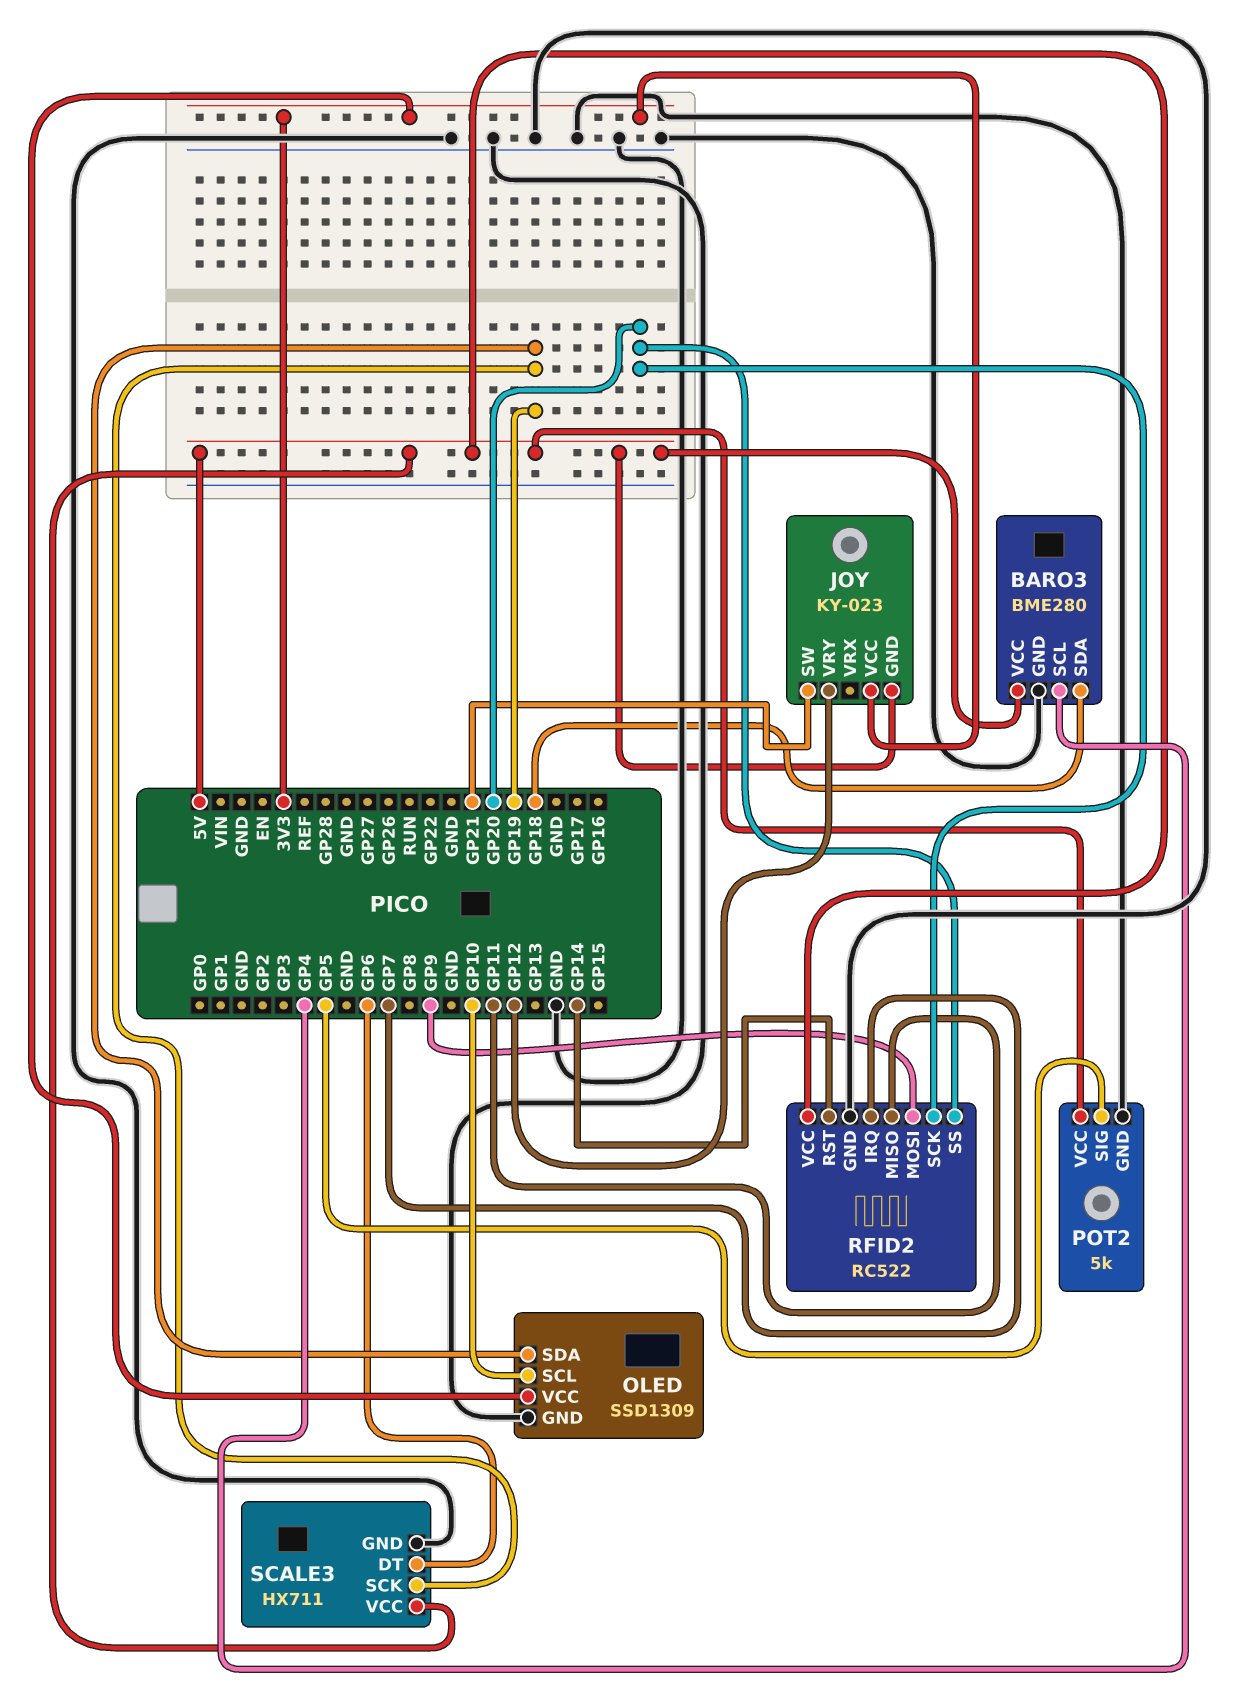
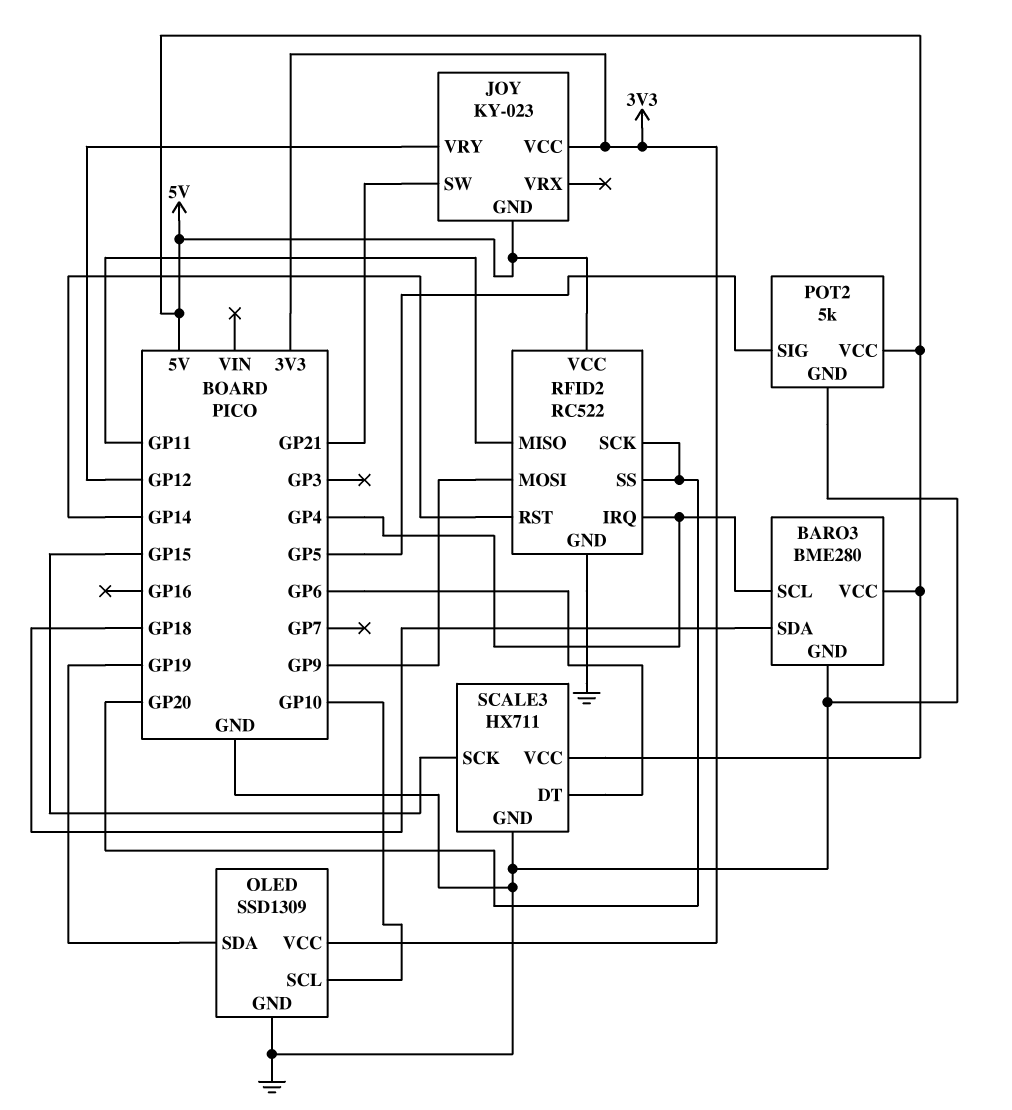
RFID2 pin IRQ: GP7 -> GP4
SCALE3 pin SCK: GP19 -> GP15

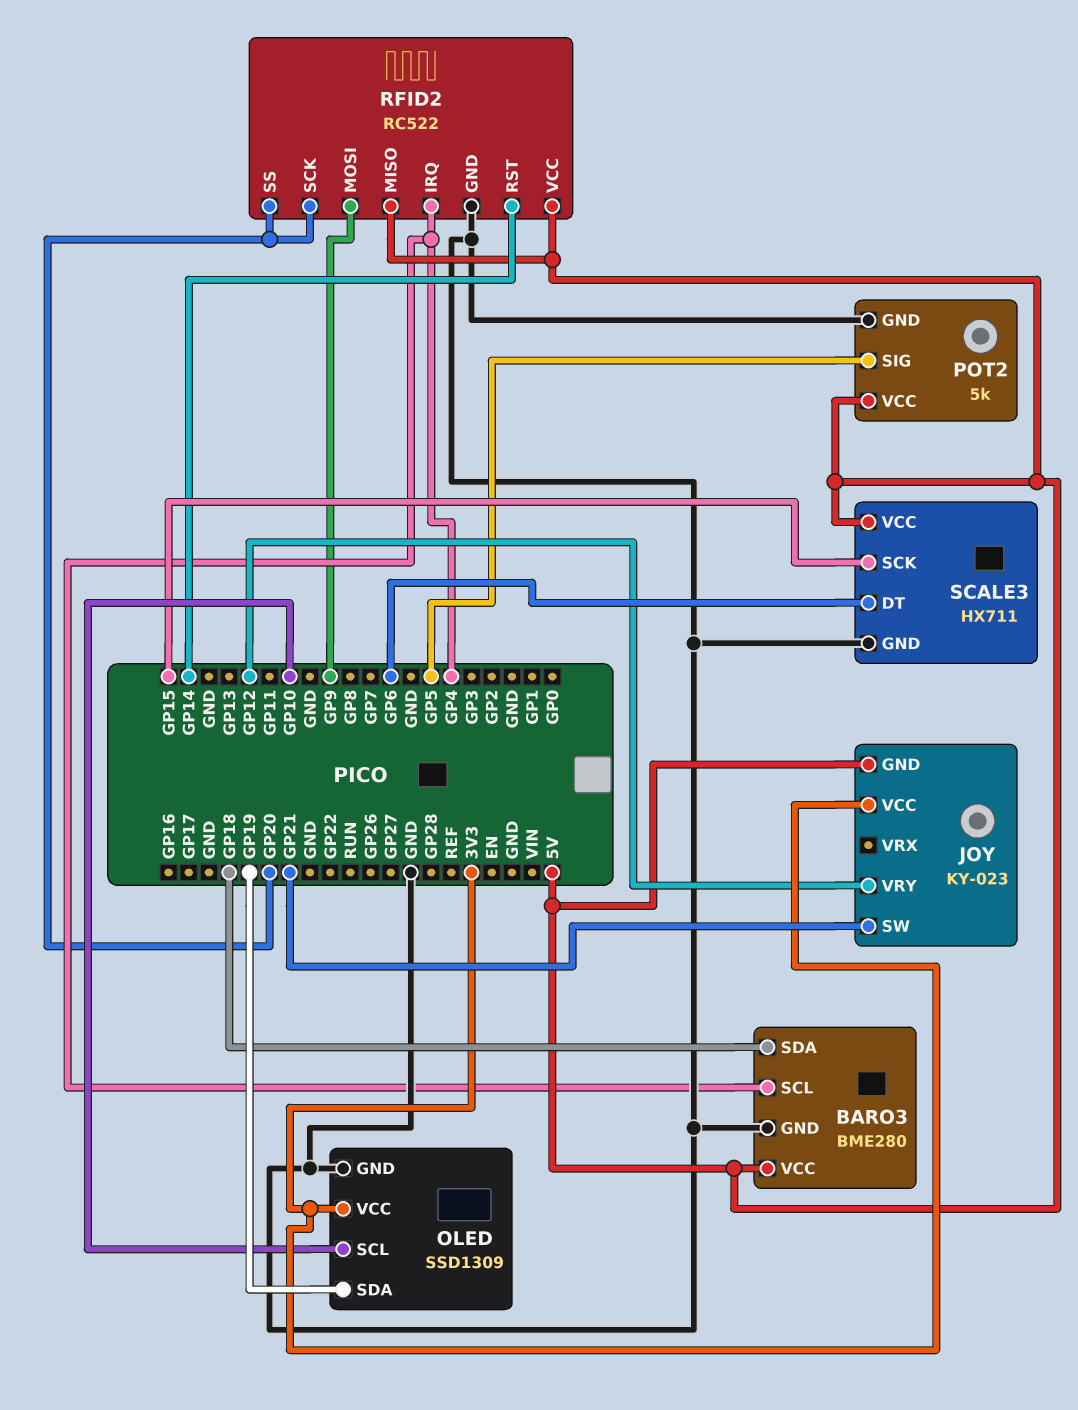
RFID2 pin MISO: GP11 -> 5V

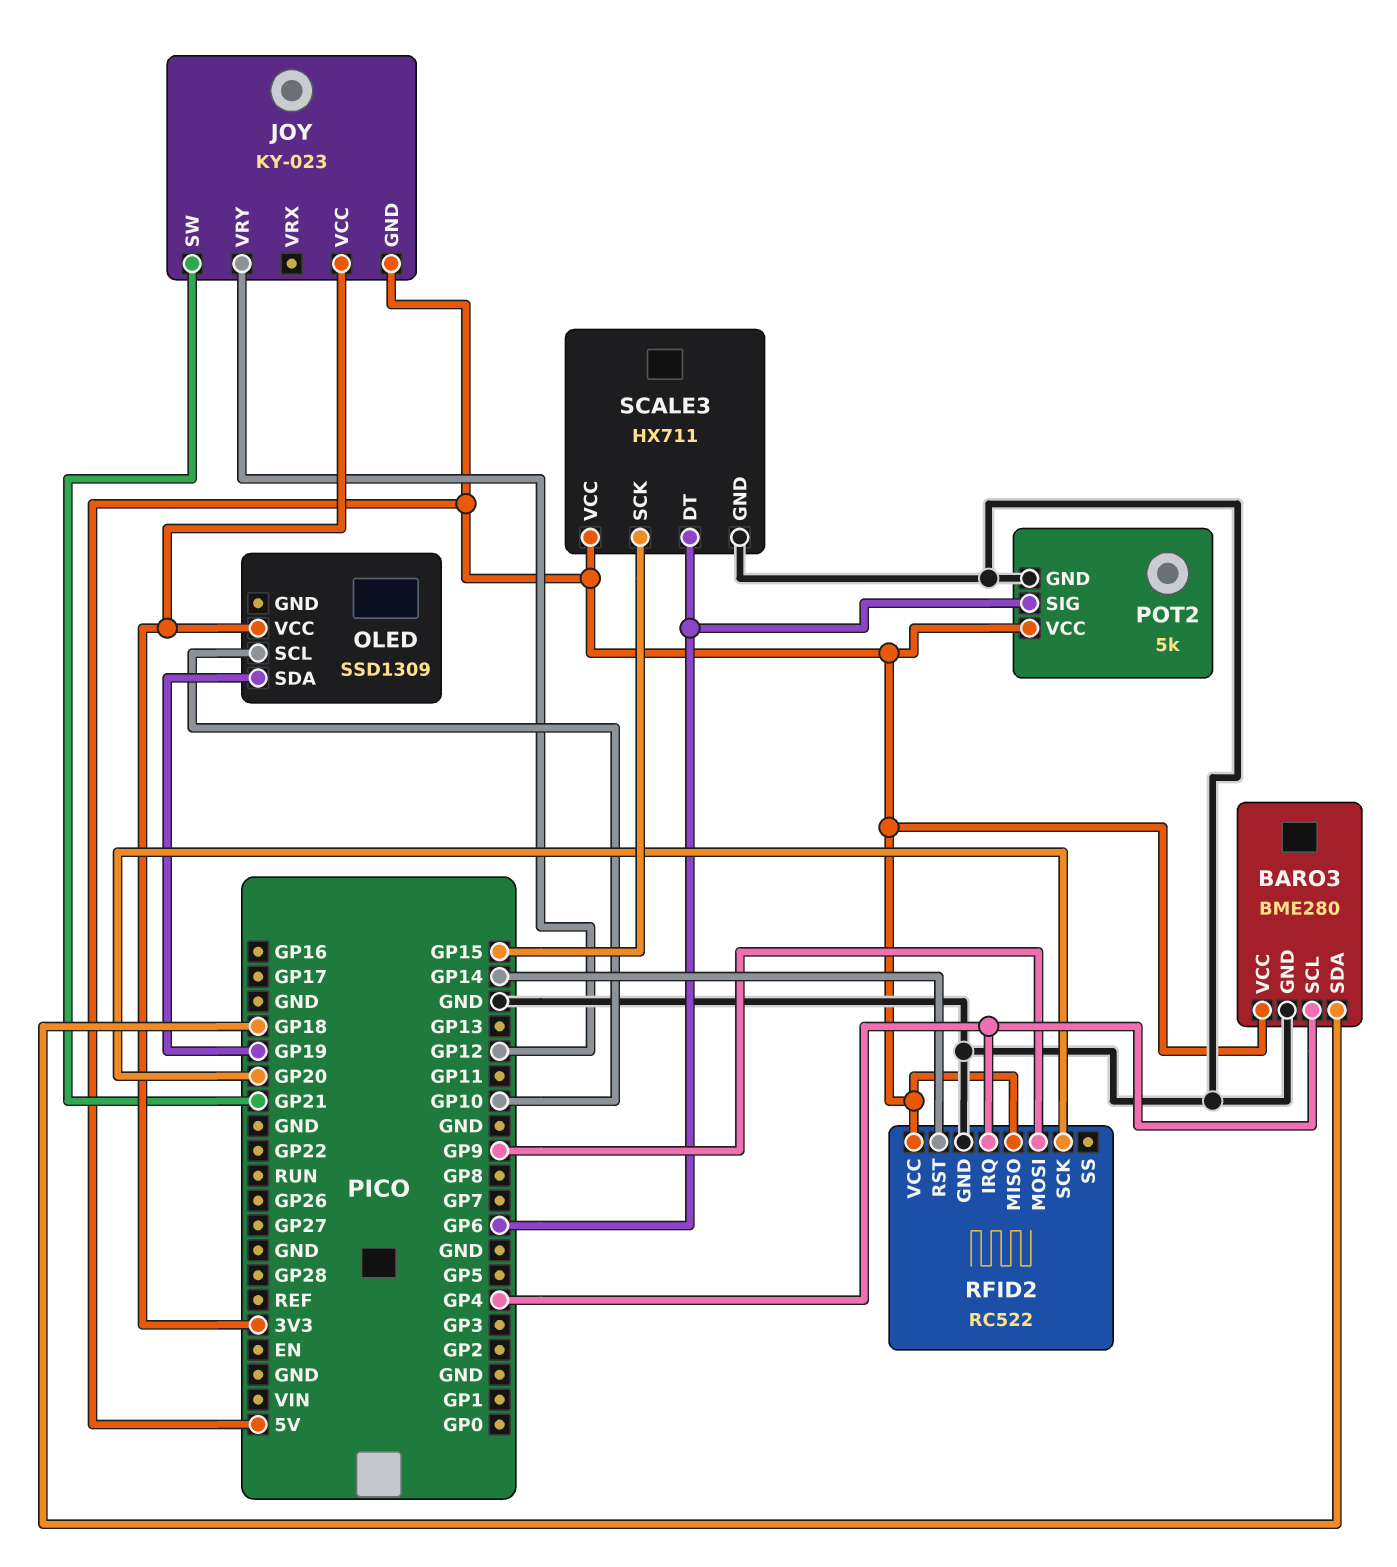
OLED pin GND: GND -> none
POT2 pin SIG: GP5 -> GP6
RFID2 pin SS: GP20 -> none

